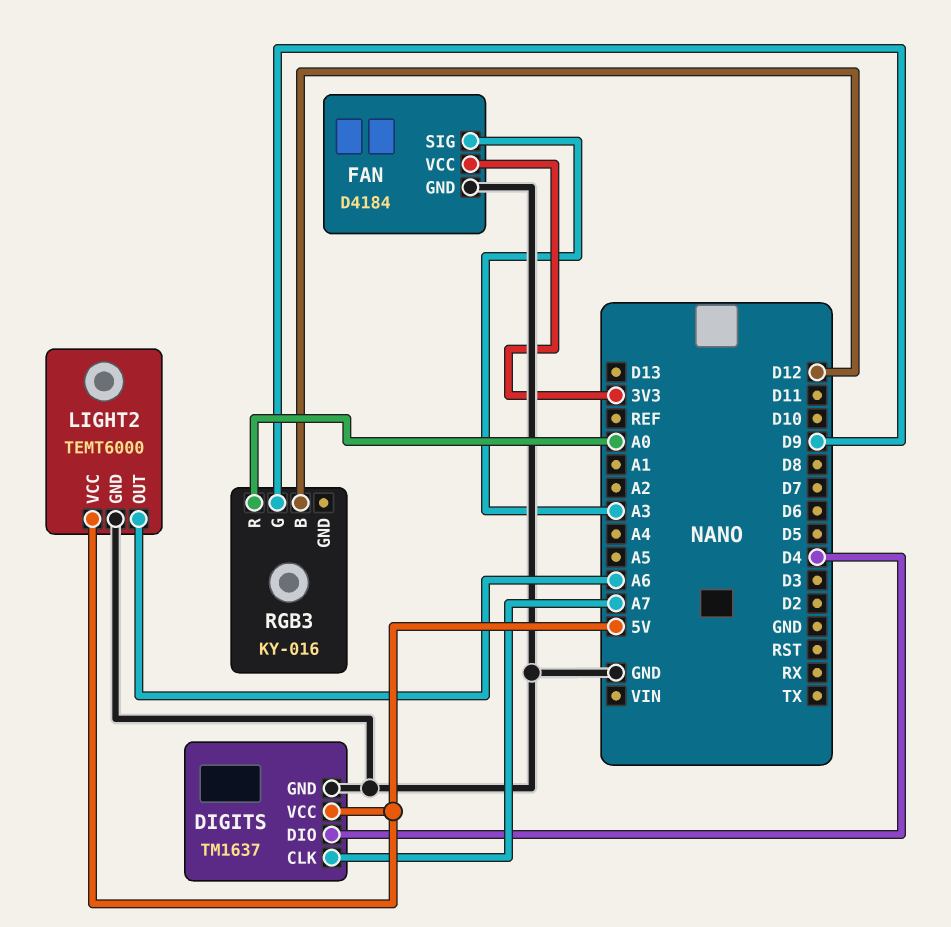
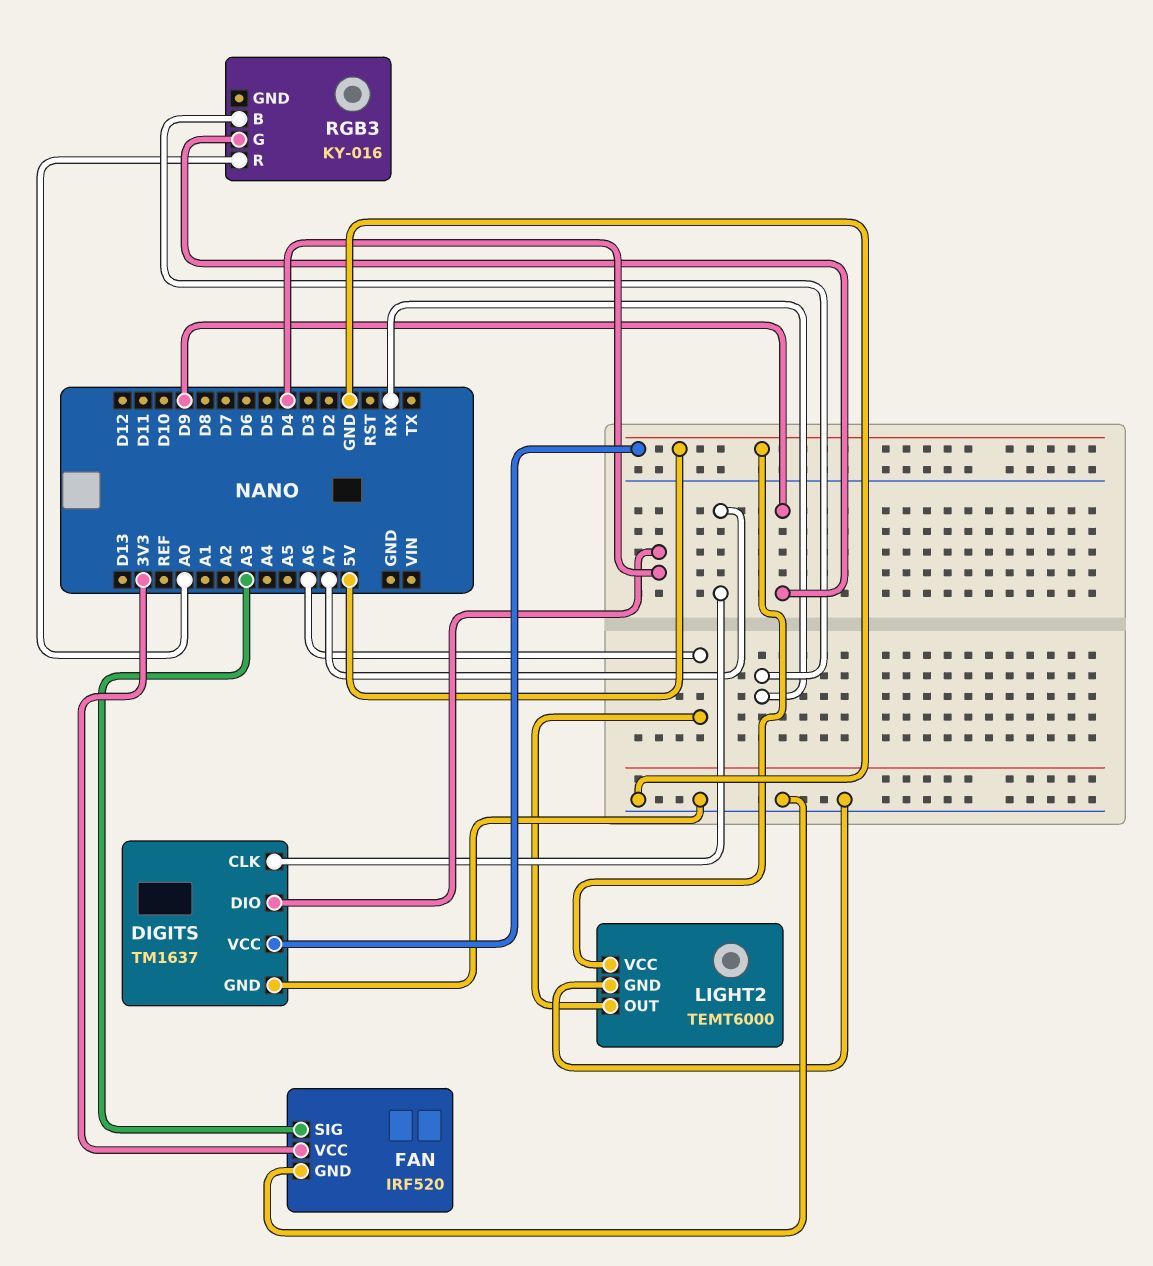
FAN: D4184 -> IRF520
RGB3 pin B: D12 -> RX

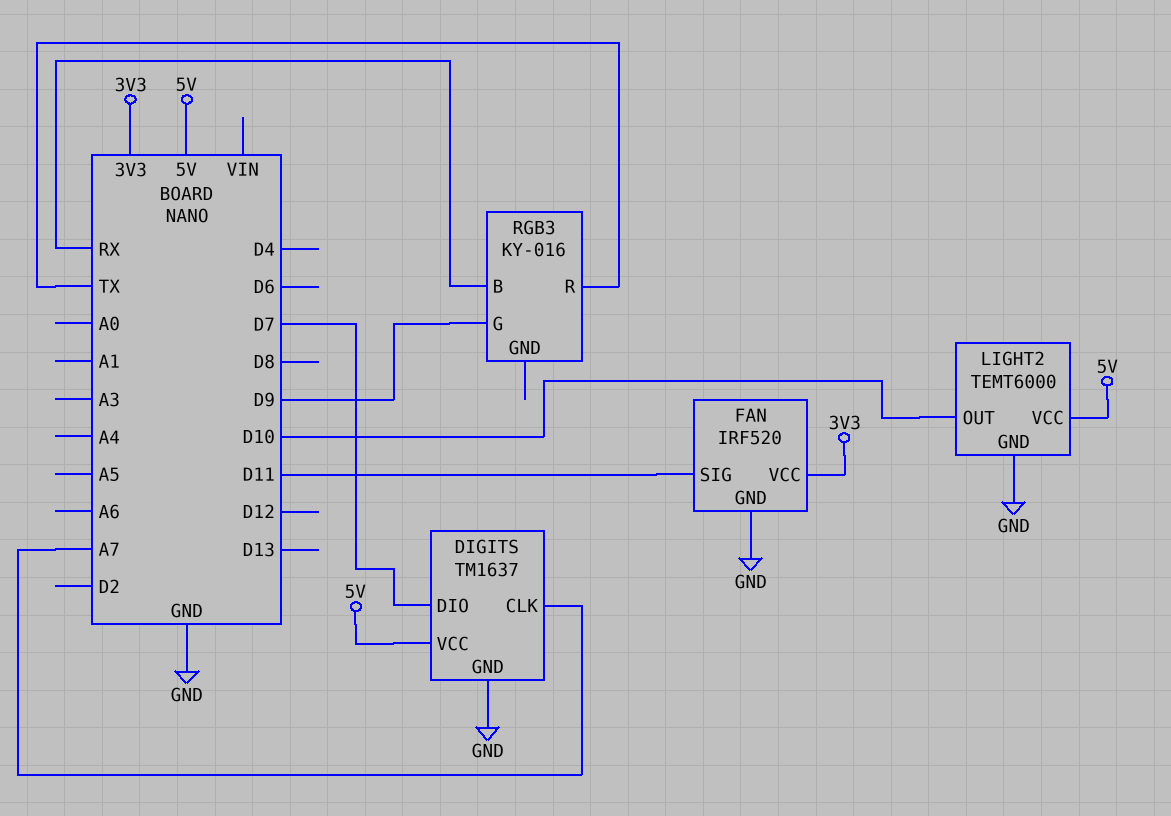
DIGITS pin DIO: D4 -> D7
FAN pin SIG: A3 -> D11
LIGHT2 pin OUT: A6 -> D10
RGB3 pin R: A0 -> TX

